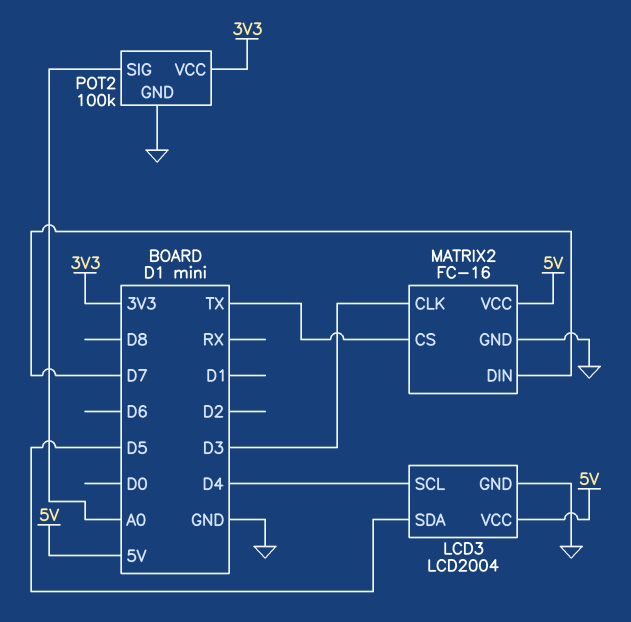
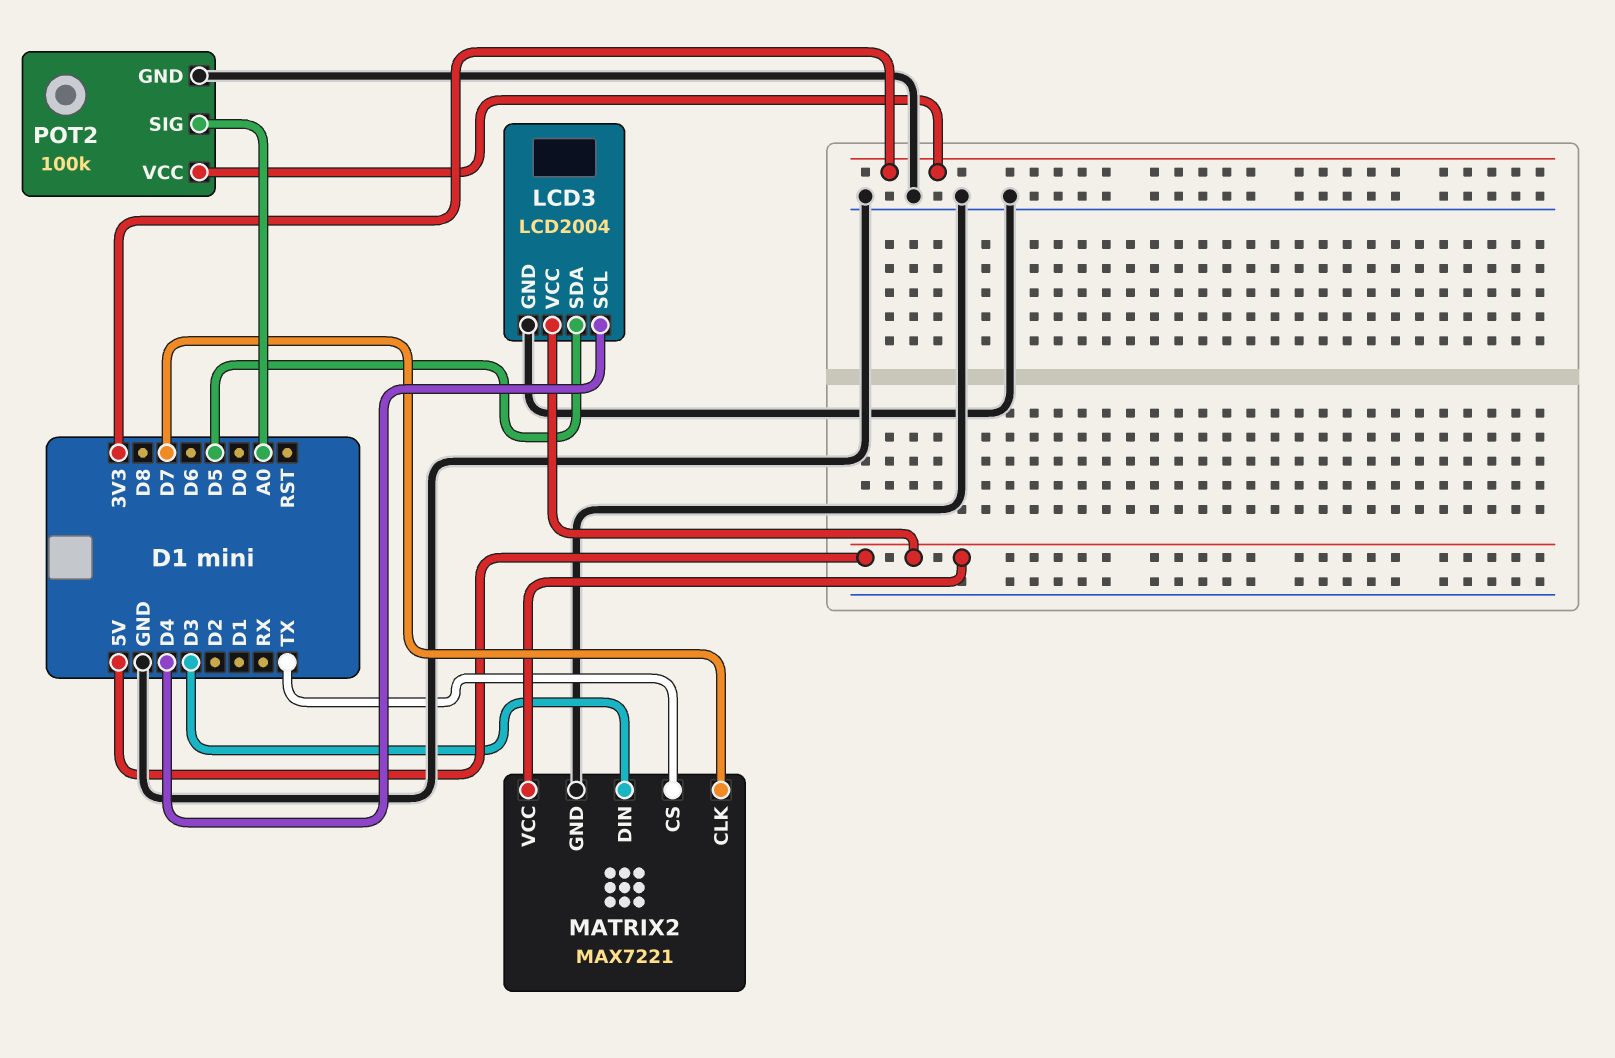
MATRIX2: FC-16 -> MAX7221
MATRIX2 pin CLK: D3 -> D7
MATRIX2 pin DIN: D7 -> D3

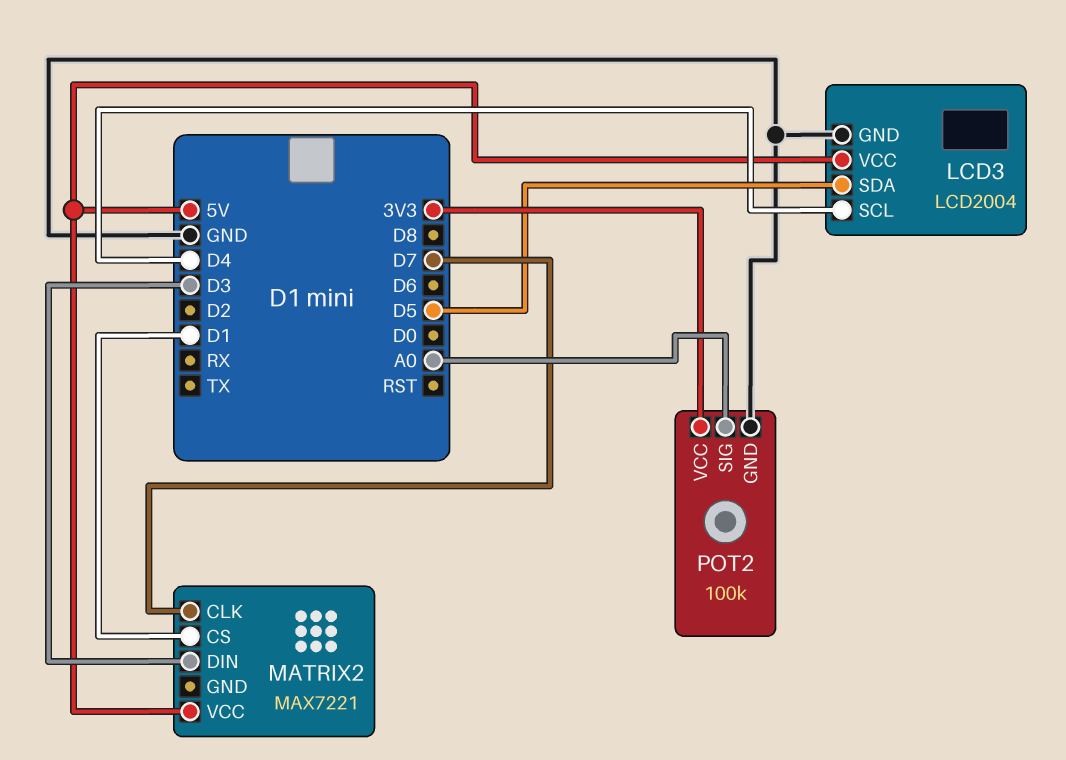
MATRIX2 pin CS: TX -> D1
MATRIX2 pin GND: GND -> none

